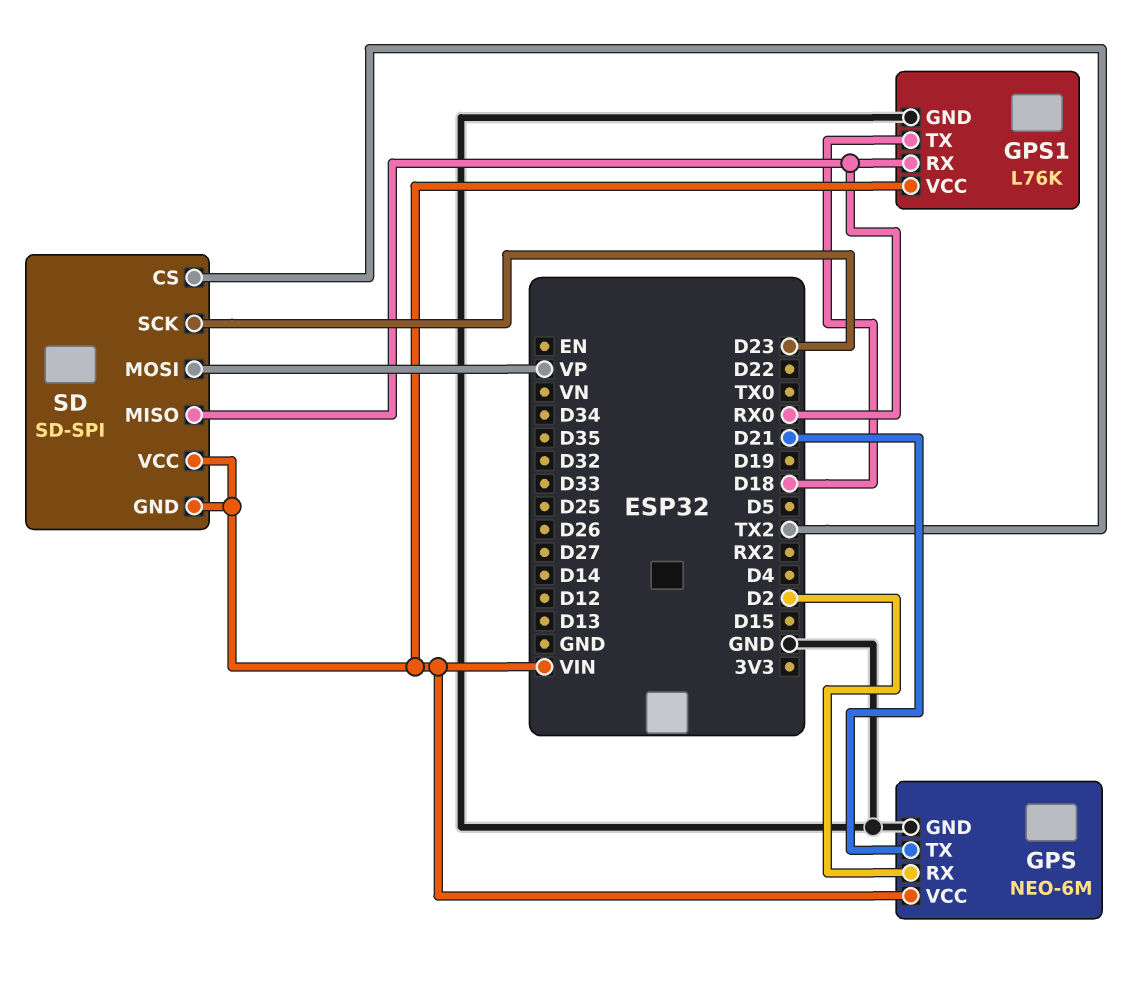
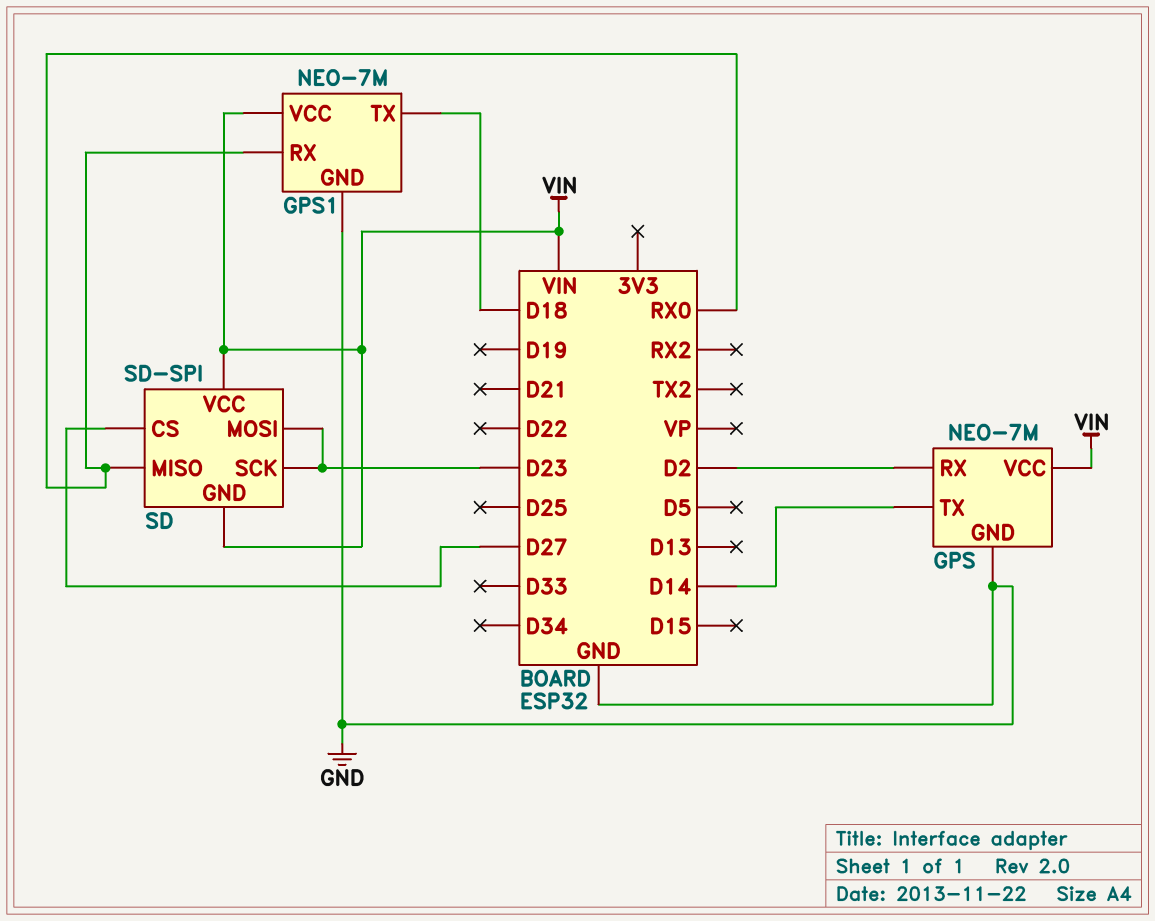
GPS: NEO-6M -> NEO-7M
GPS pin TX: D21 -> D14
GPS1: L76K -> NEO-7M
SD pin CS: TX2 -> D27
SD pin MOSI: VP -> D23

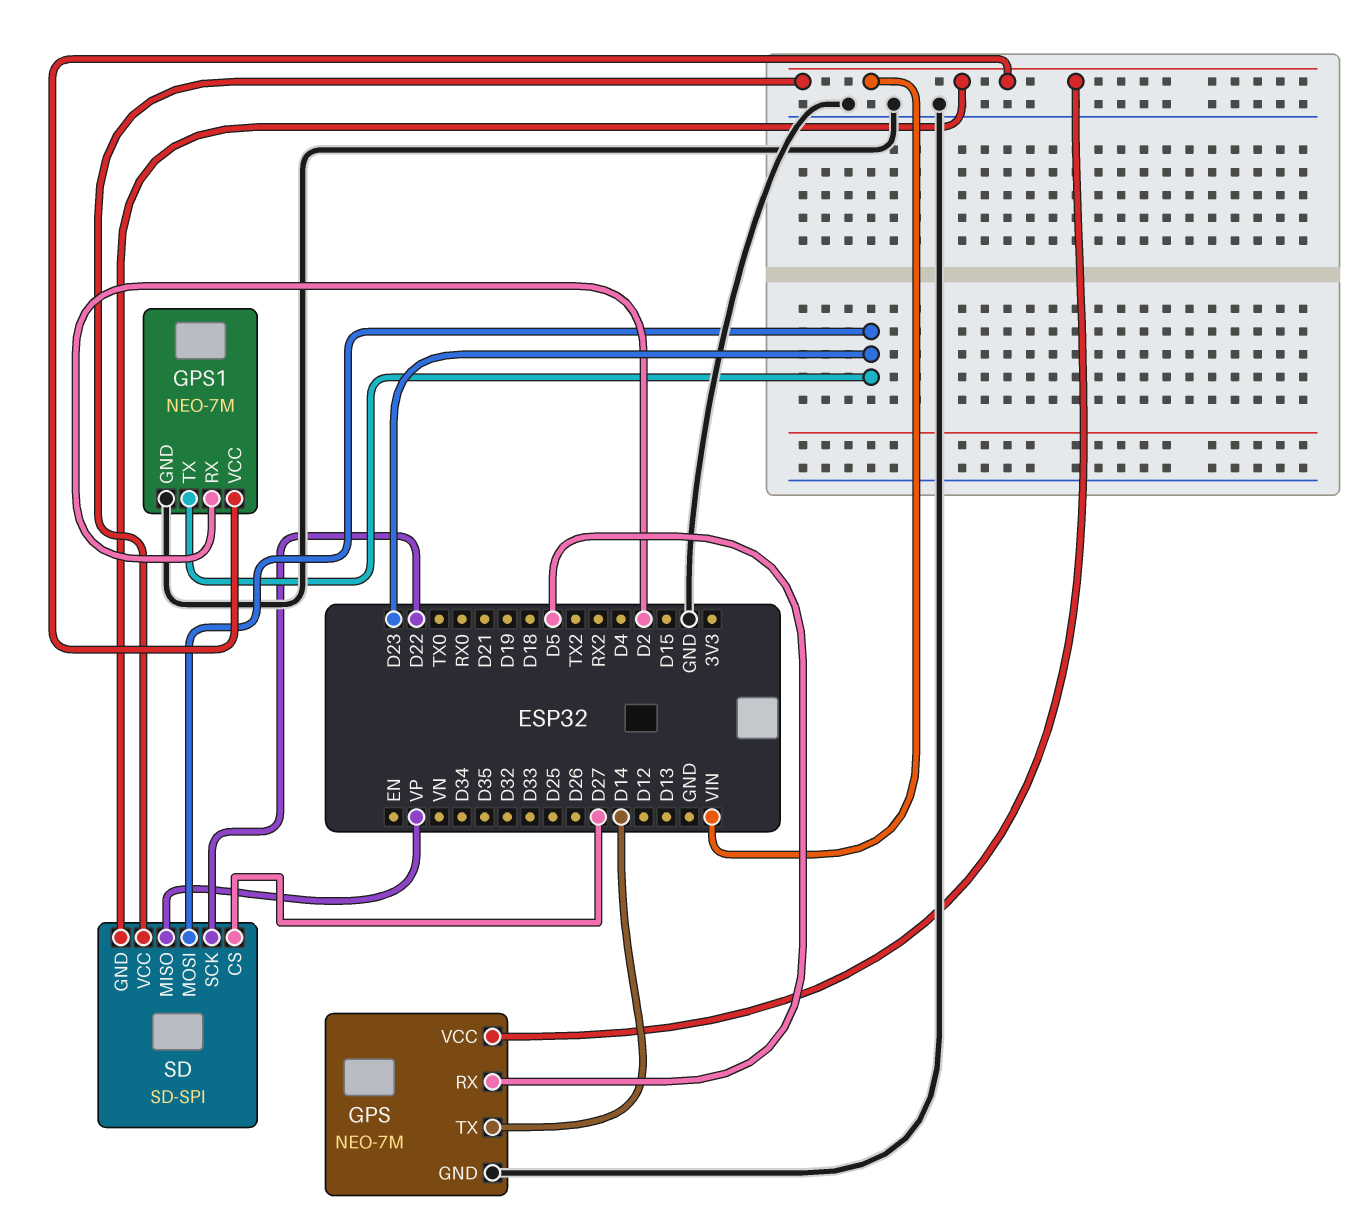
GPS pin RX: D2 -> D5
GPS1 pin RX: RX0 -> D2
GPS1 pin TX: D18 -> D23
SD pin MISO: RX0 -> VP
SD pin SCK: D23 -> D22

